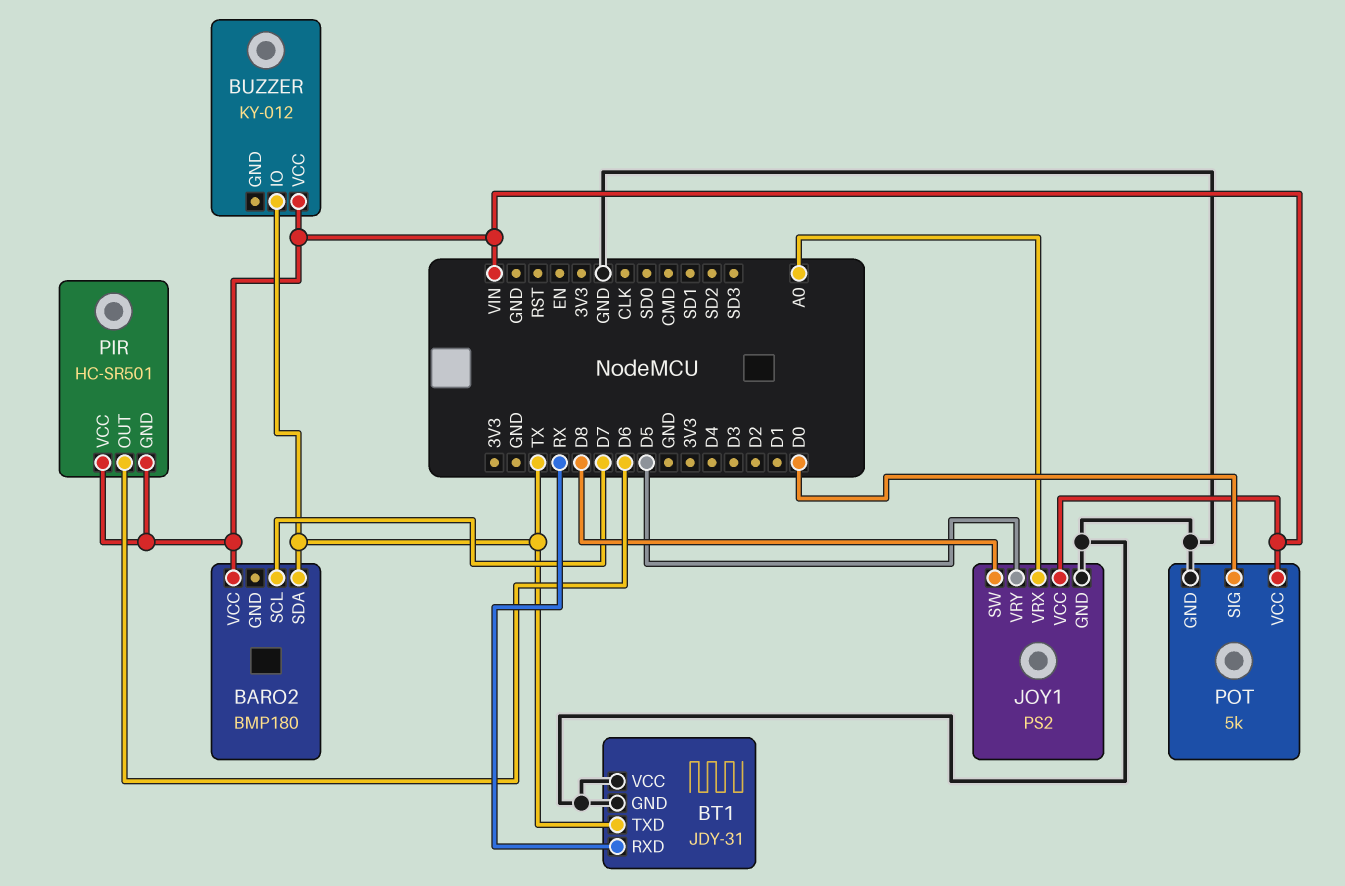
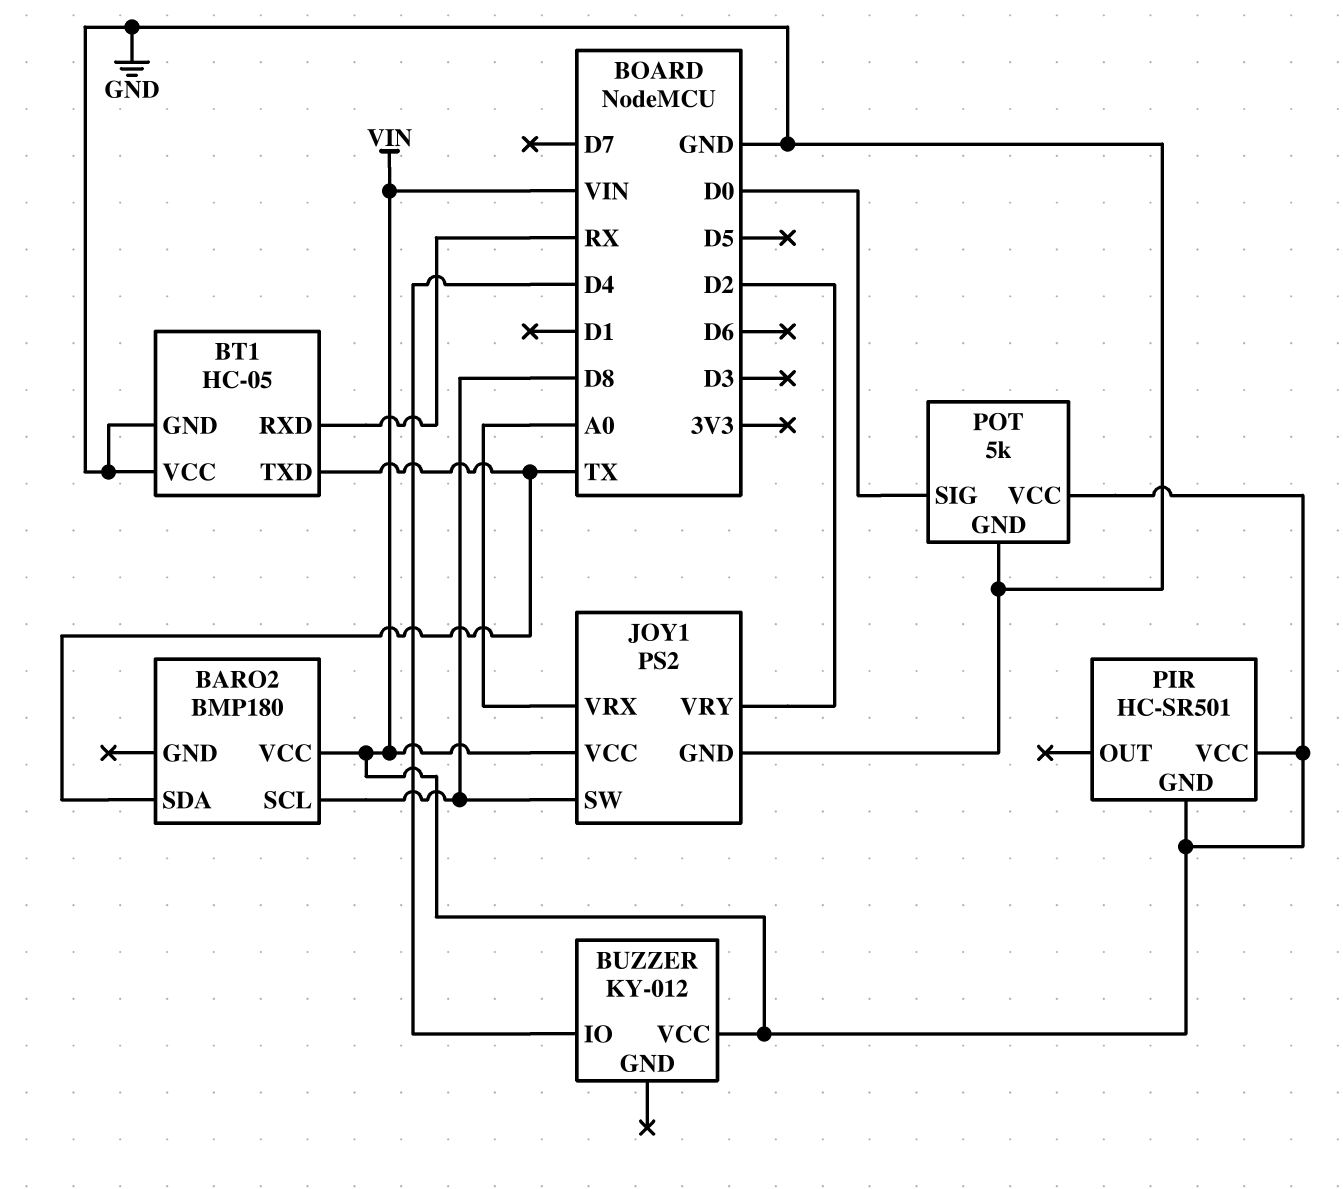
BARO2 pin SCL: D7 -> D8
BT1: JDY-31 -> HC-05
BUZZER pin IO: TX -> D4
JOY1 pin VRY: D5 -> D2
PIR pin OUT: D6 -> none

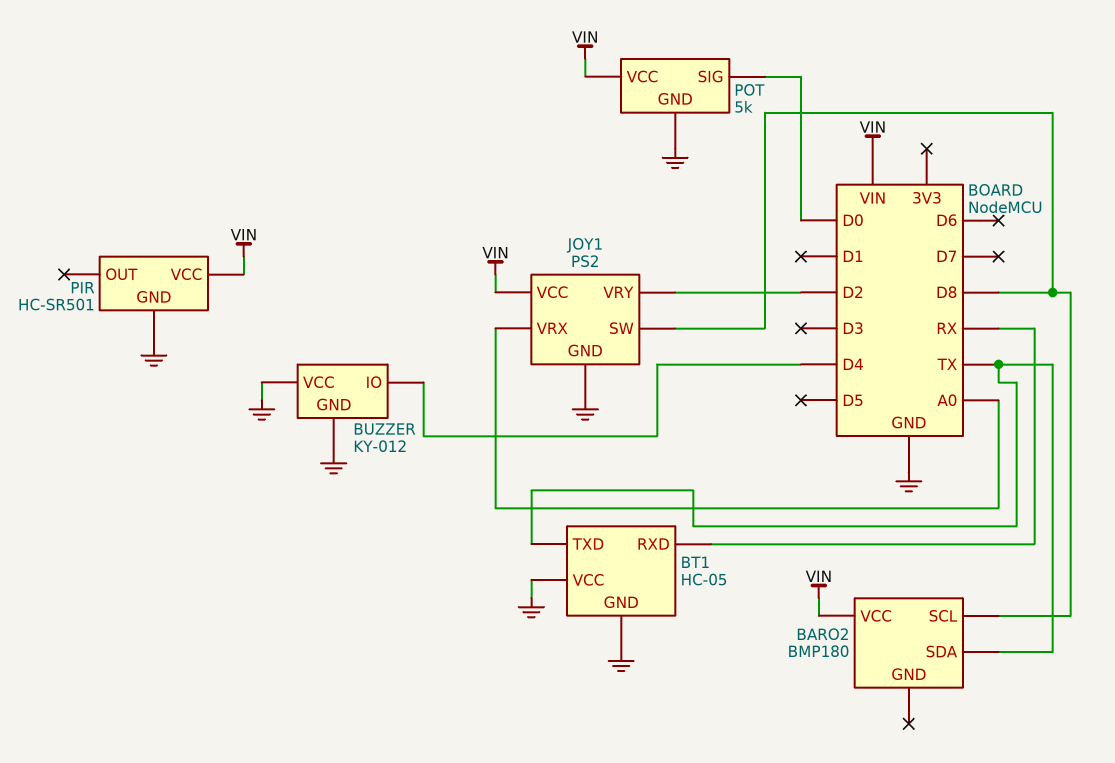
BUZZER pin GND: none -> GND
BUZZER pin VCC: VIN -> GND
PIR pin GND: VIN -> GND

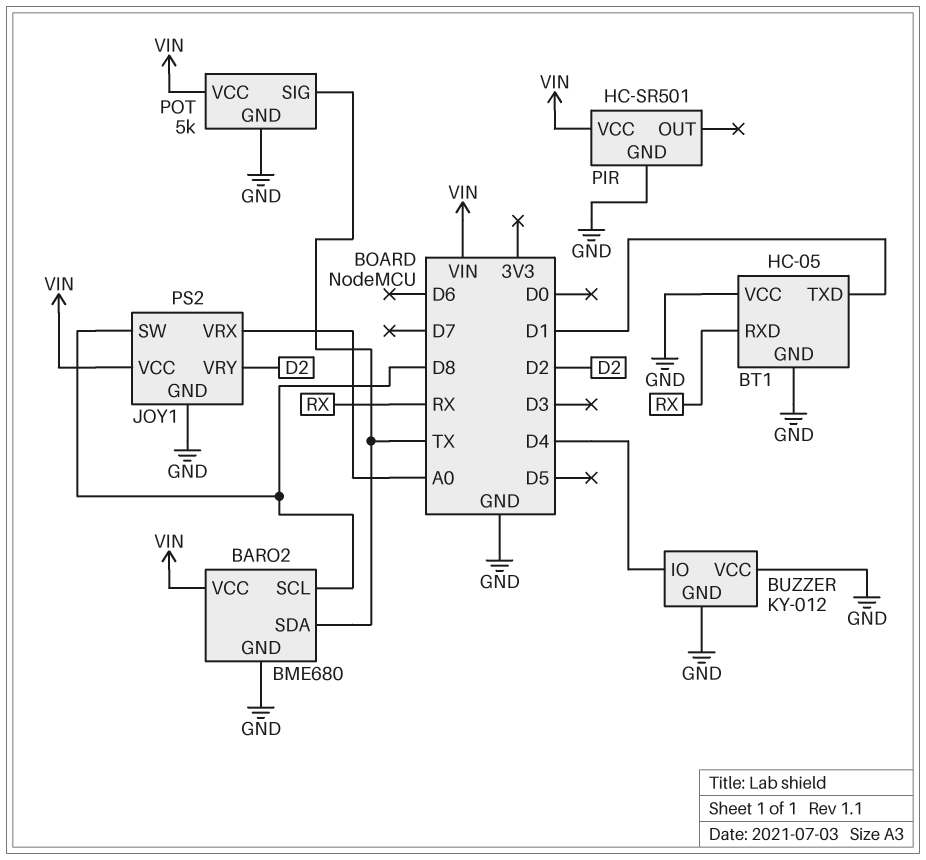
BARO2: BMP180 -> BME680
BARO2 pin GND: none -> GND
BT1 pin TXD: TX -> D1
POT pin SIG: D0 -> TX

